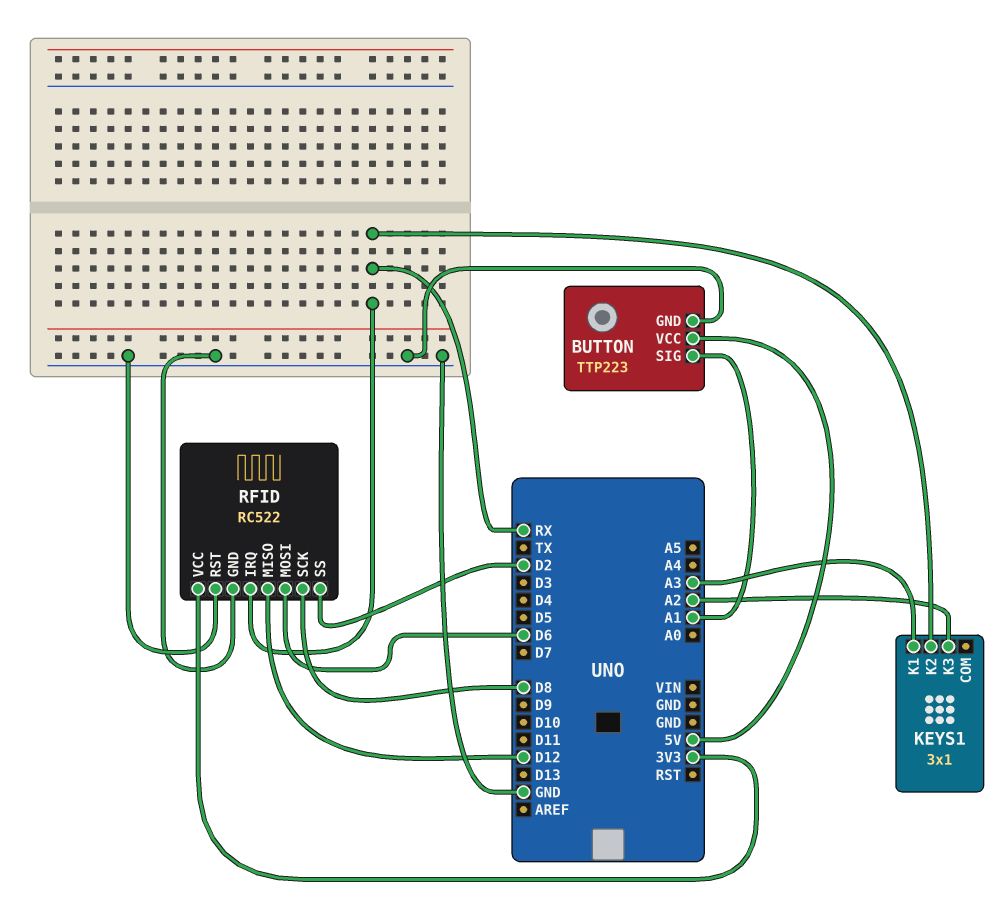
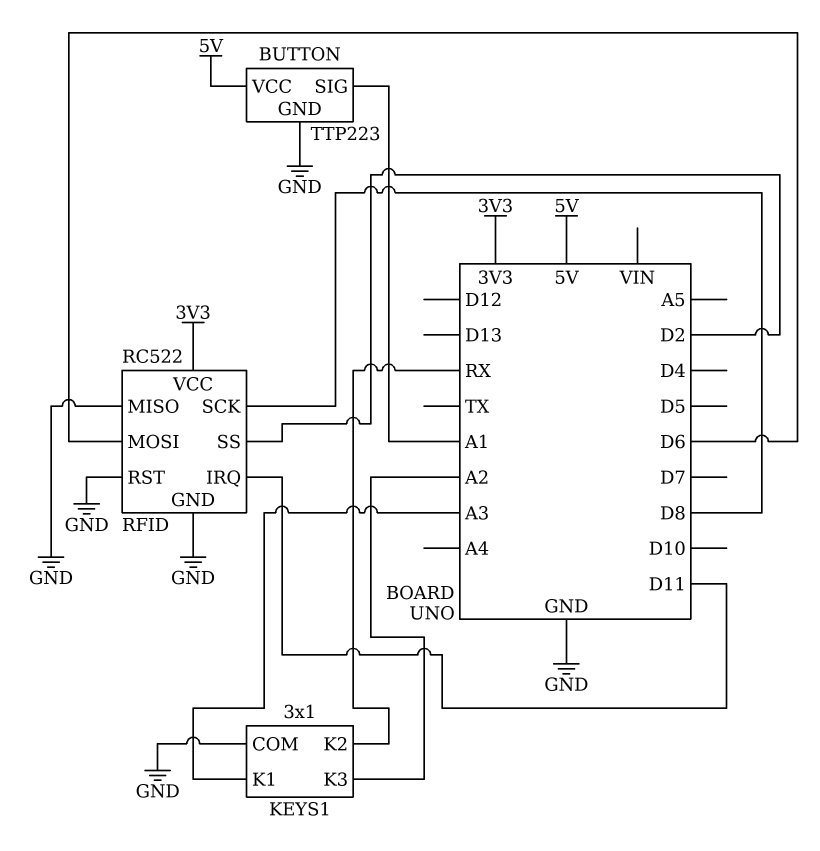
KEYS1 pin COM: none -> GND
RFID pin IRQ: RX -> D11
RFID pin MISO: D12 -> GND

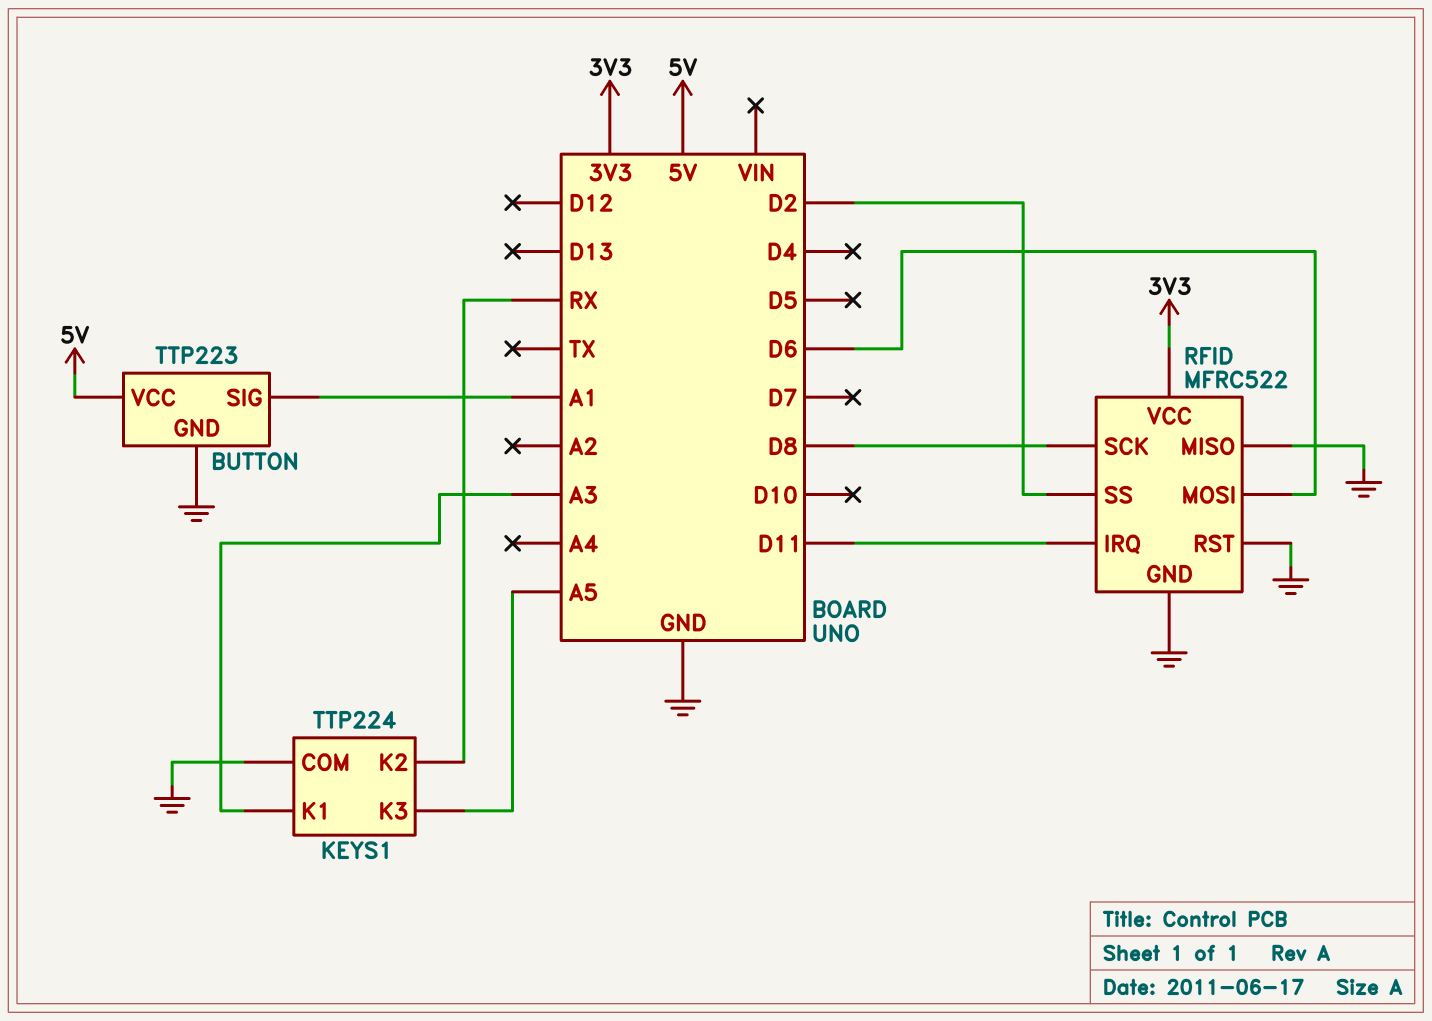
KEYS1: 3x1 -> TTP224
KEYS1 pin K3: A2 -> A5
RFID: RC522 -> MFRC522

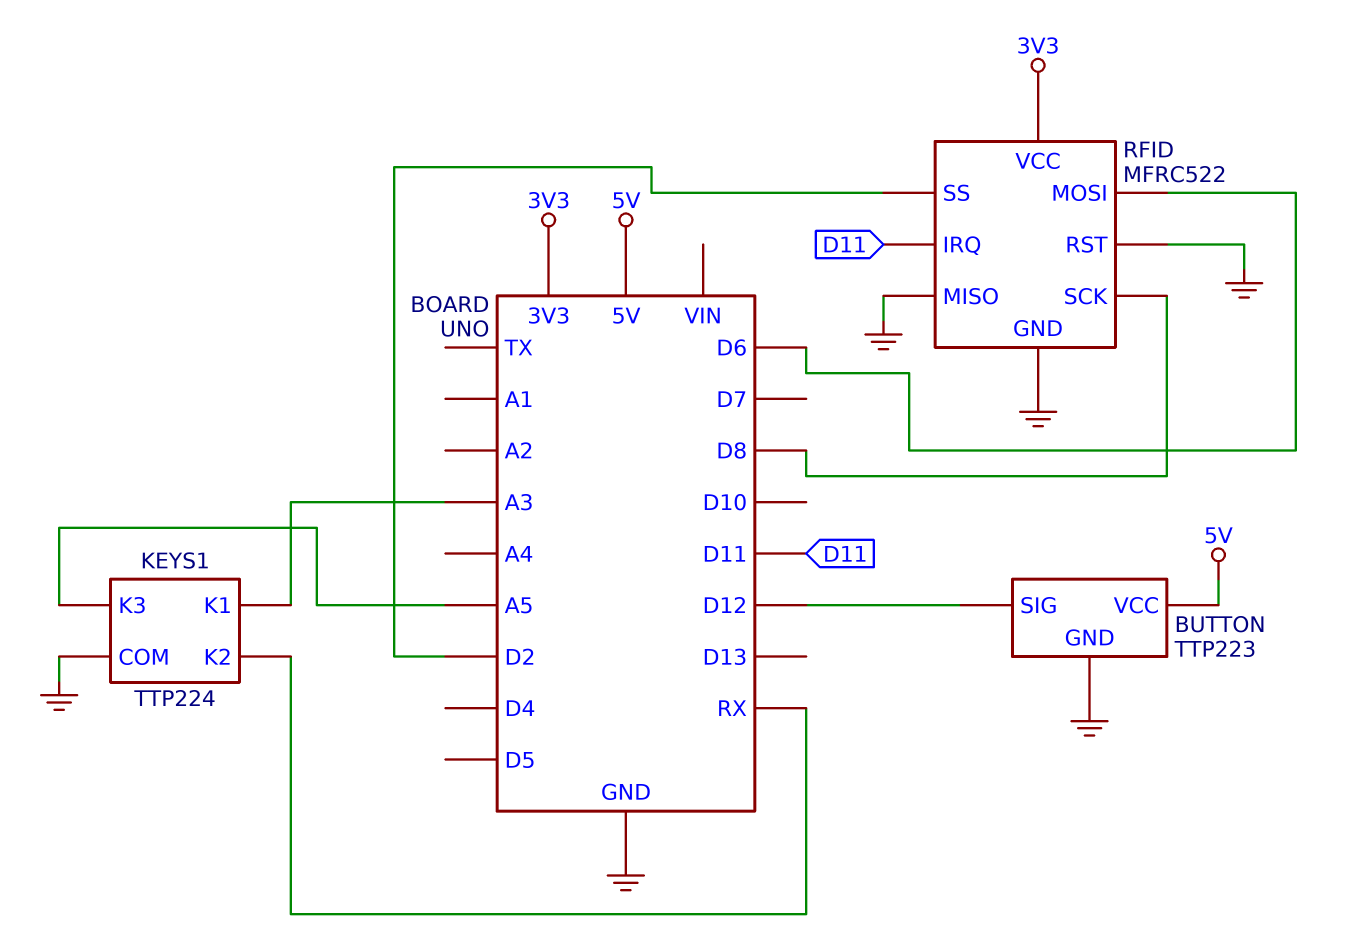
BUTTON pin SIG: A1 -> D12

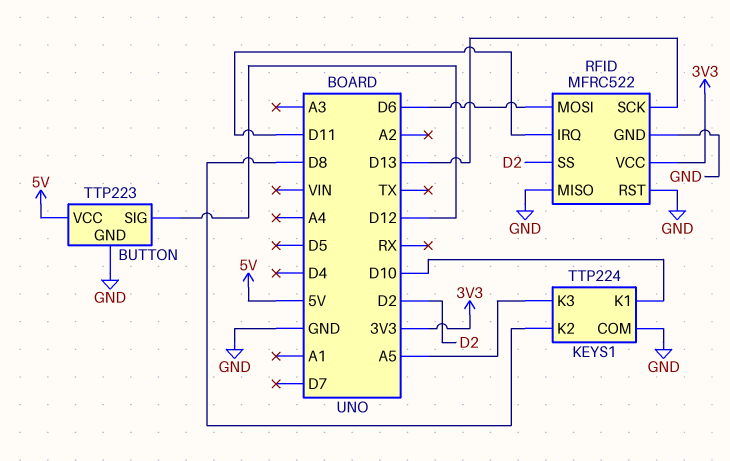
KEYS1 pin K1: A3 -> D10
KEYS1 pin K2: RX -> D8
RFID pin SCK: D8 -> D13

